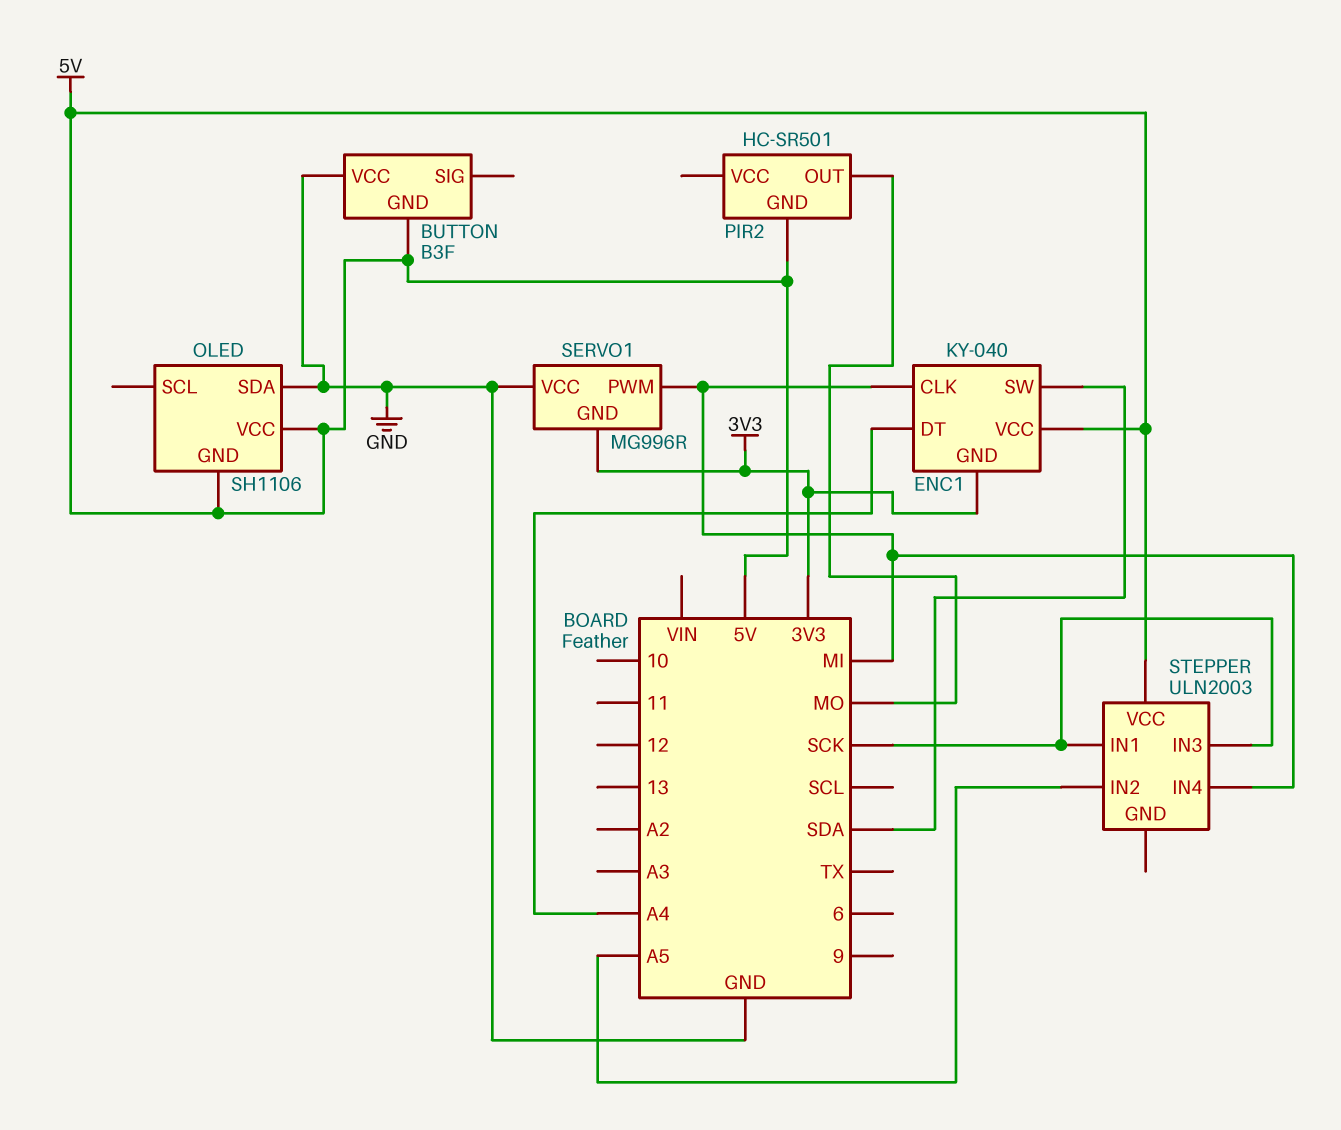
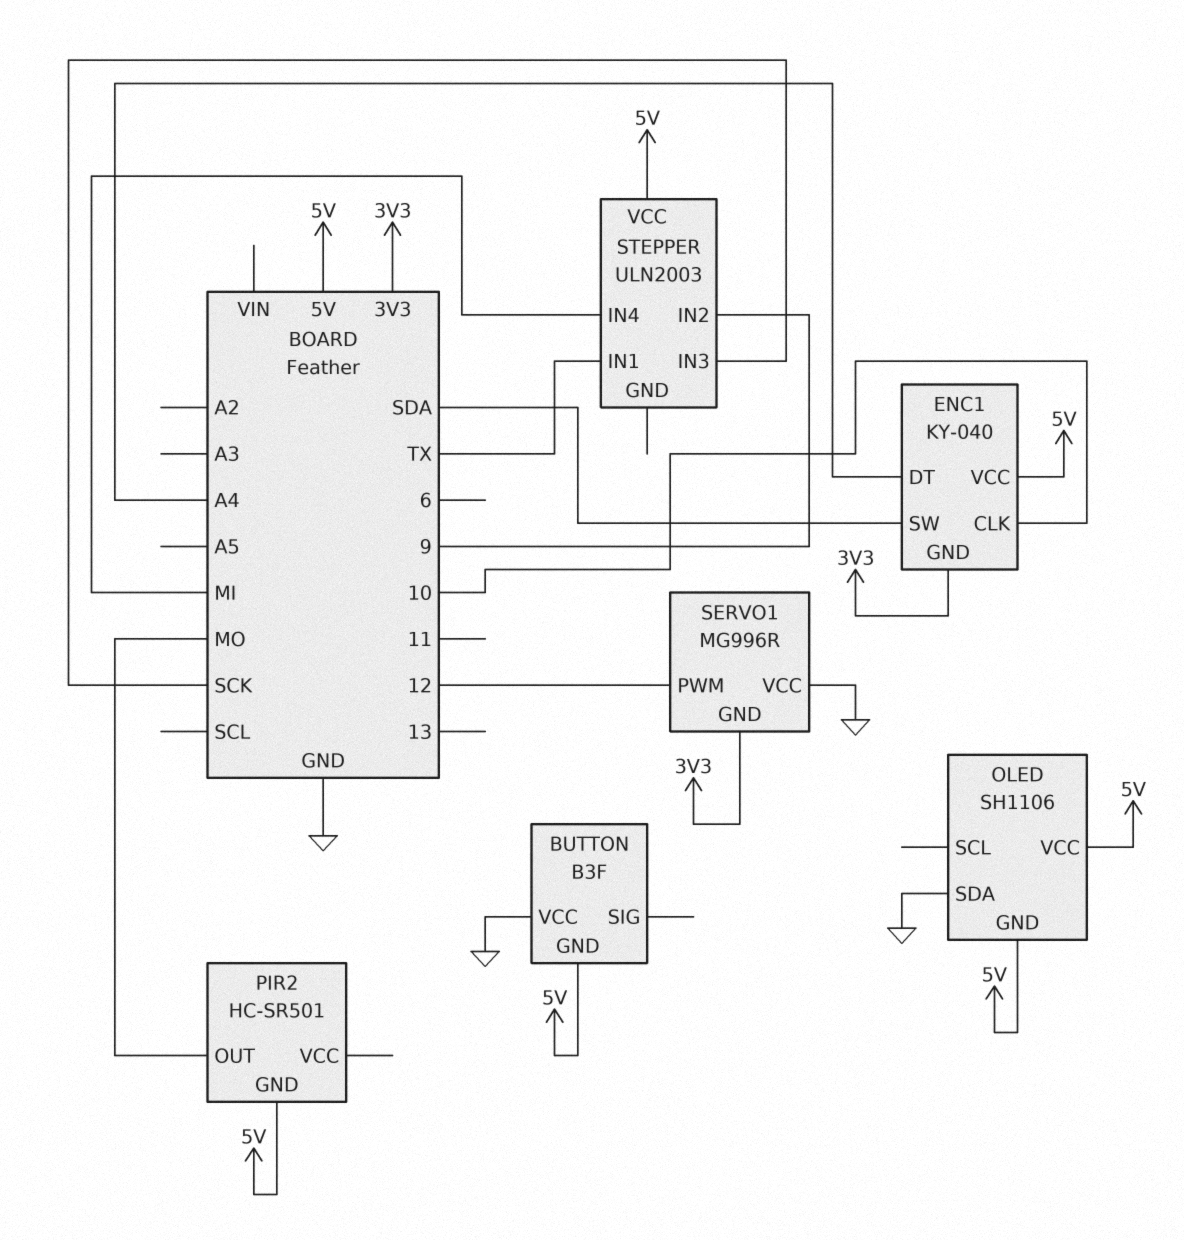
ENC1 pin CLK: MI -> 10
SERVO1 pin PWM: MI -> 12
STEPPER pin IN1: SCK -> TX
STEPPER pin IN2: A5 -> 9

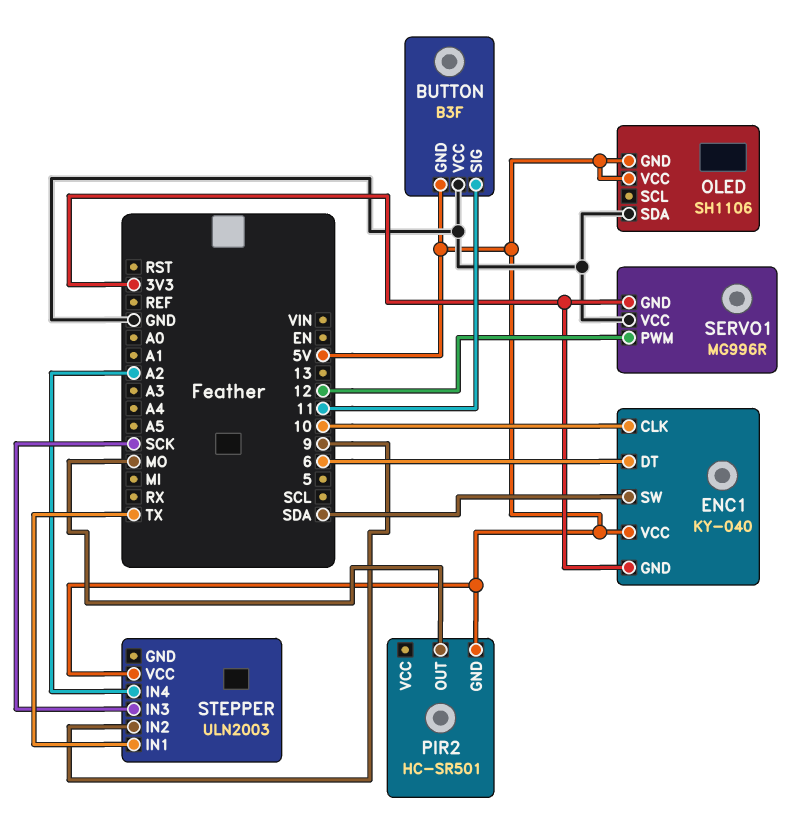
BUTTON pin SIG: none -> 11
ENC1 pin DT: A4 -> 6
STEPPER pin IN4: MI -> A2

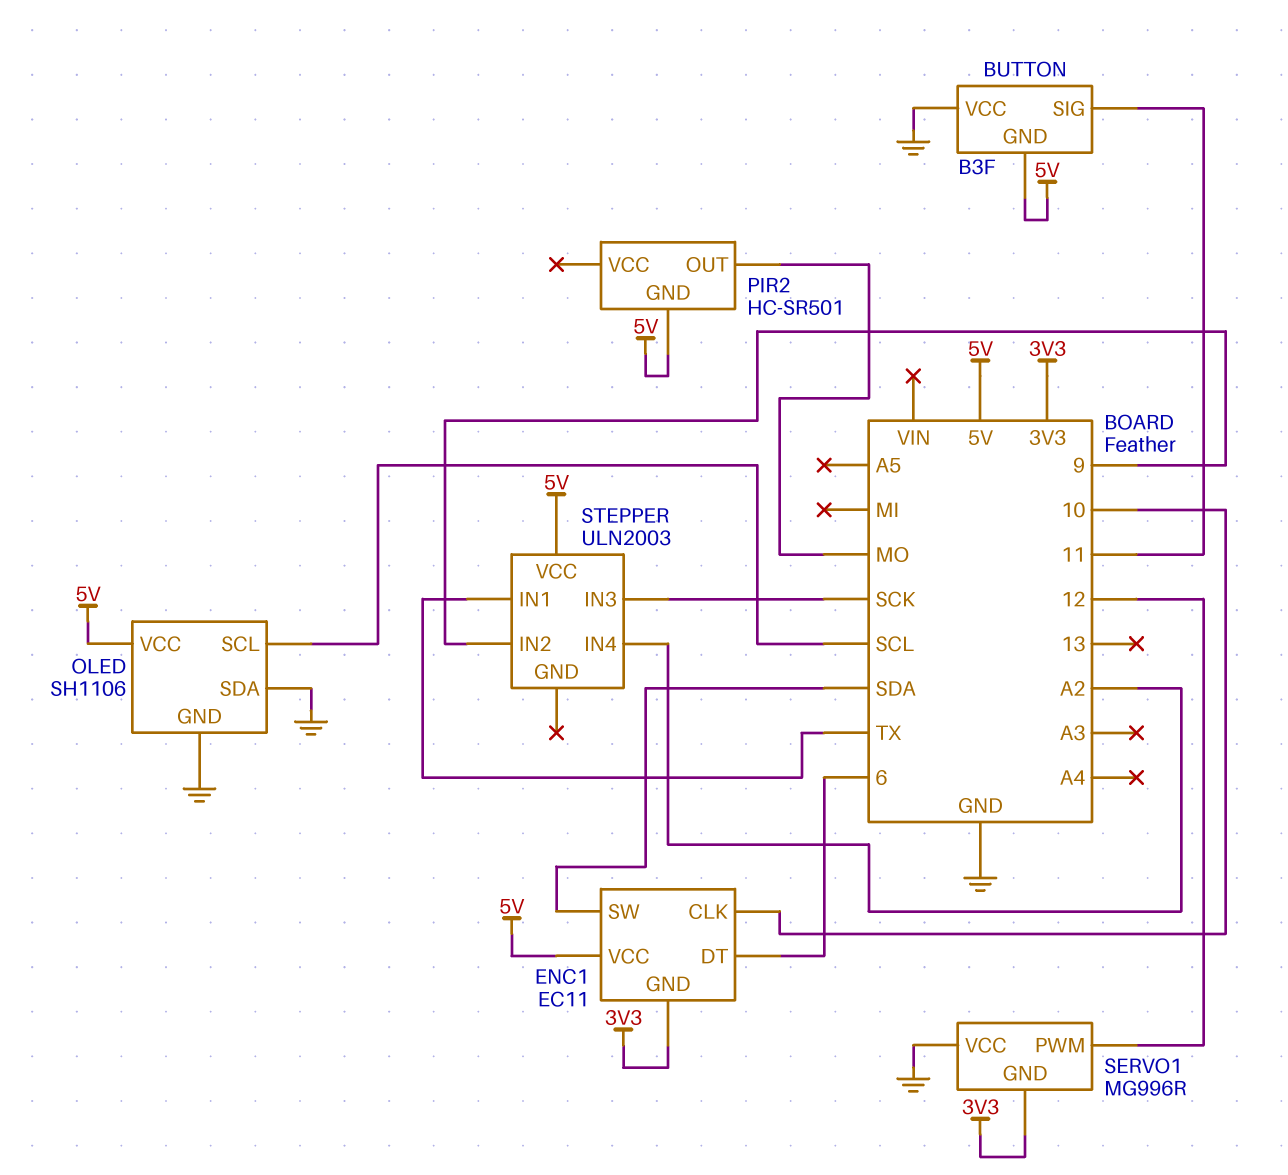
ENC1: KY-040 -> EC11
OLED pin GND: 5V -> GND
OLED pin SCL: none -> SCL

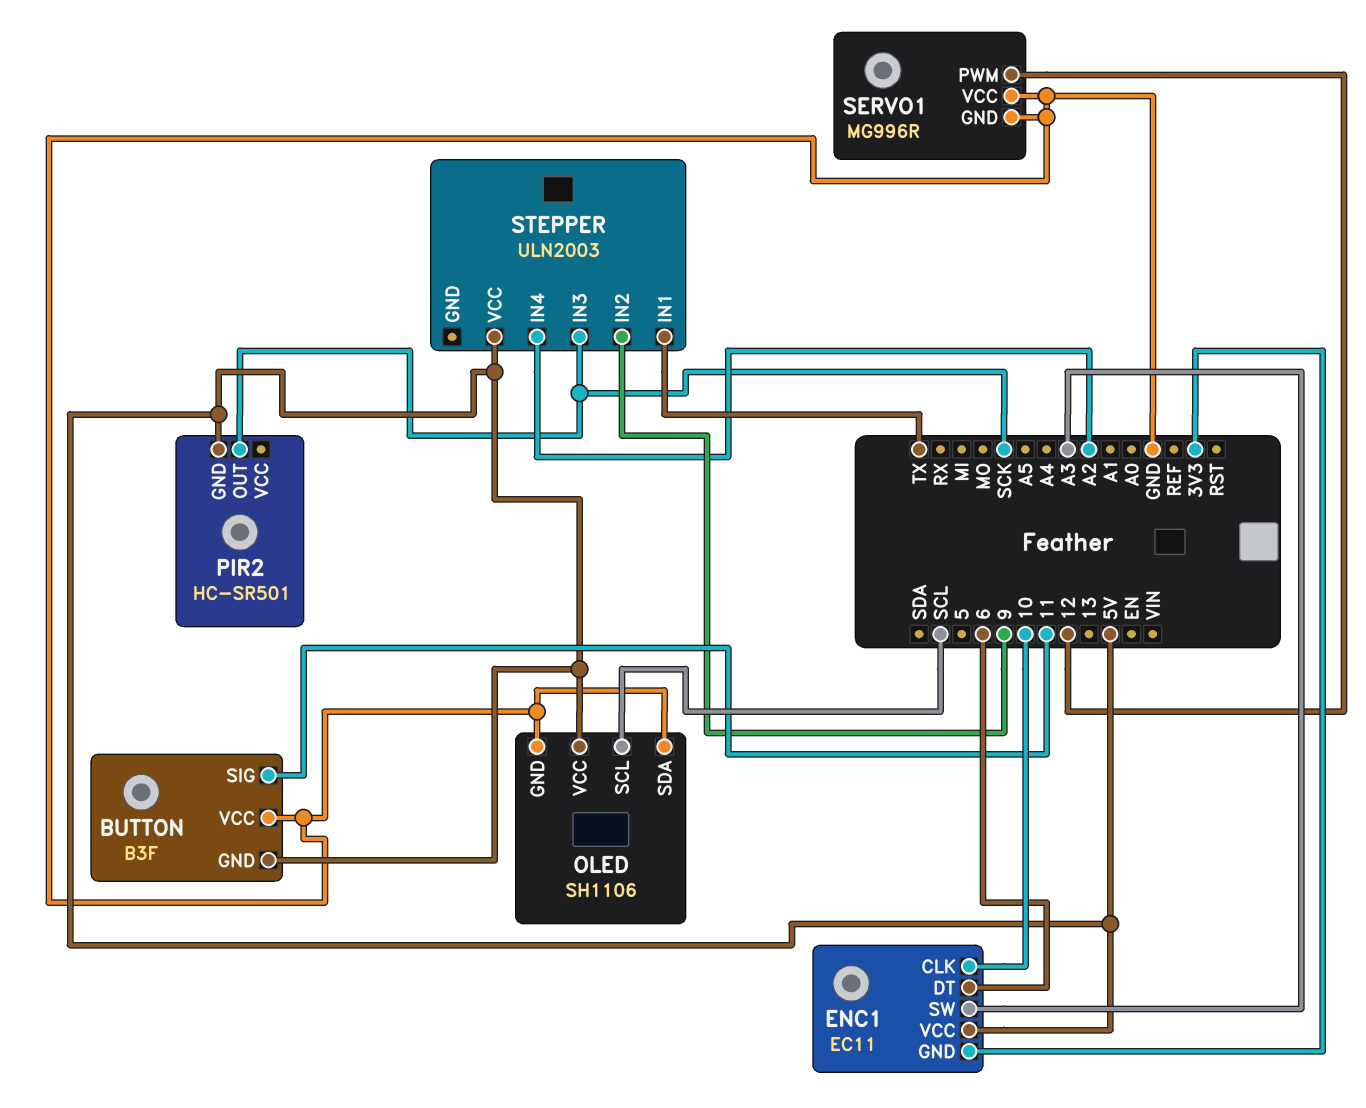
ENC1 pin SW: SDA -> A3
PIR2 pin OUT: MO -> SCK
SERVO1 pin GND: 3V3 -> GND

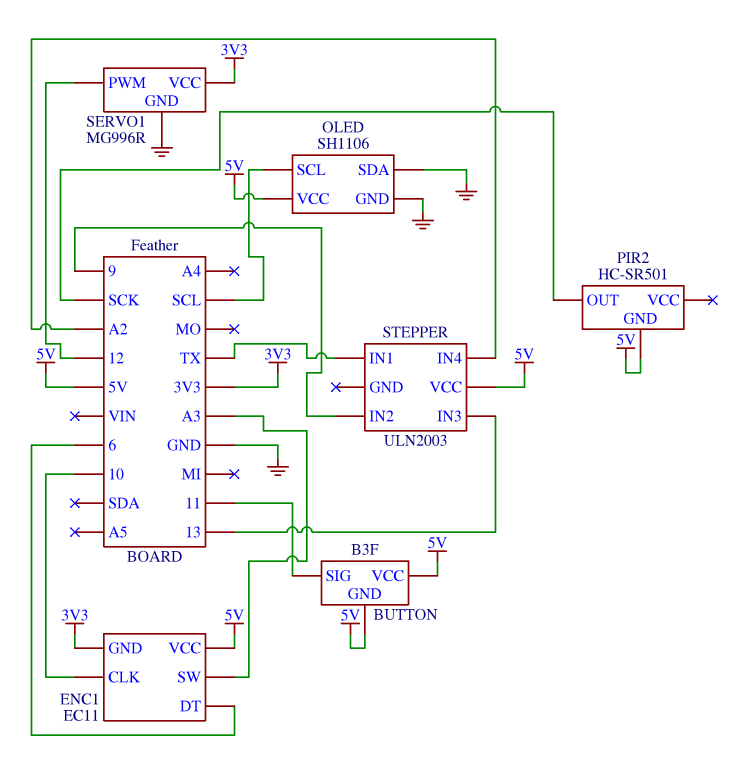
BUTTON pin VCC: GND -> 5V
SERVO1 pin VCC: GND -> 3V3
STEPPER pin IN3: SCK -> 13

